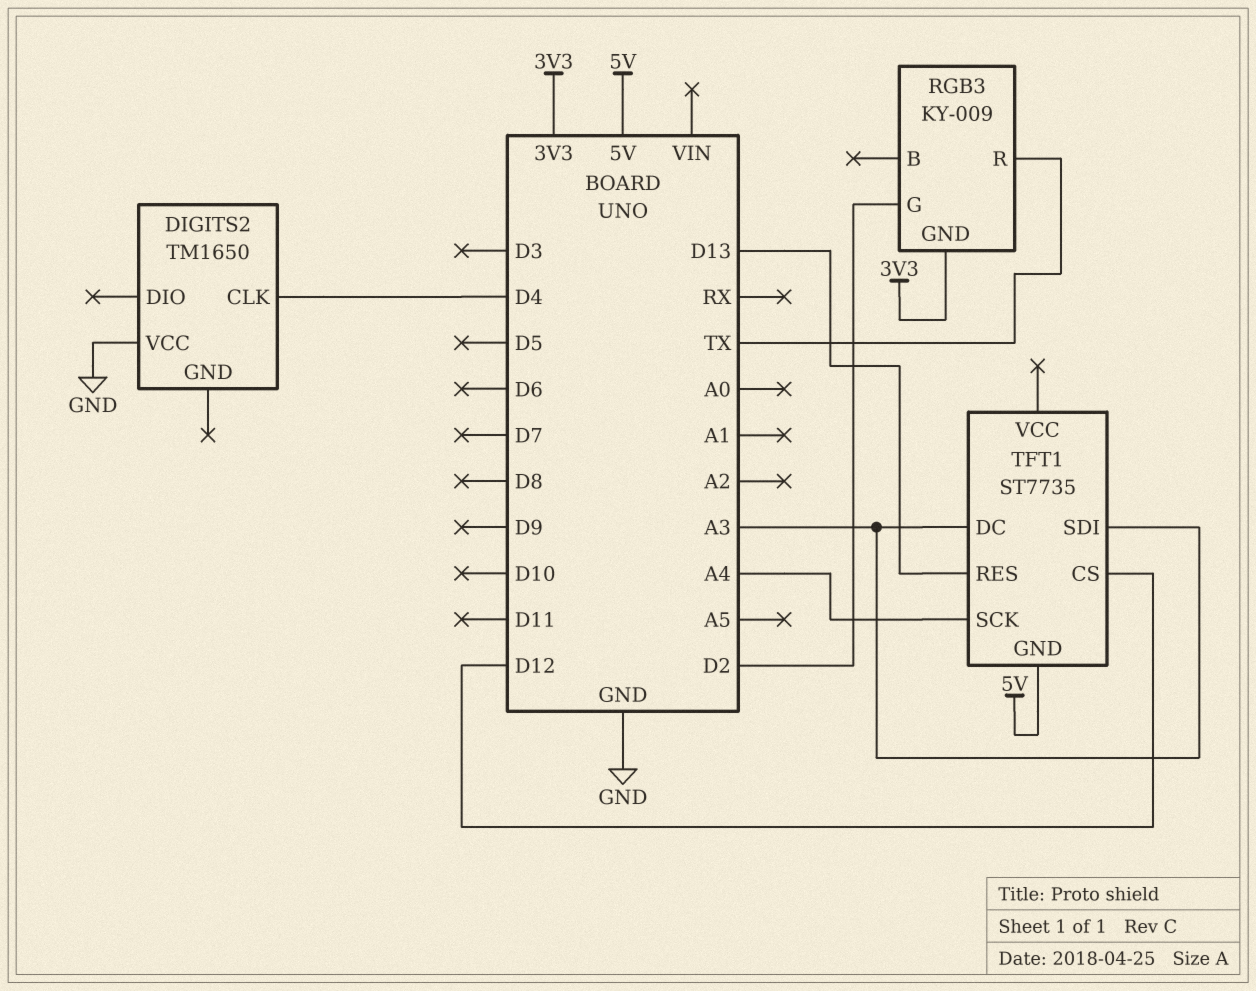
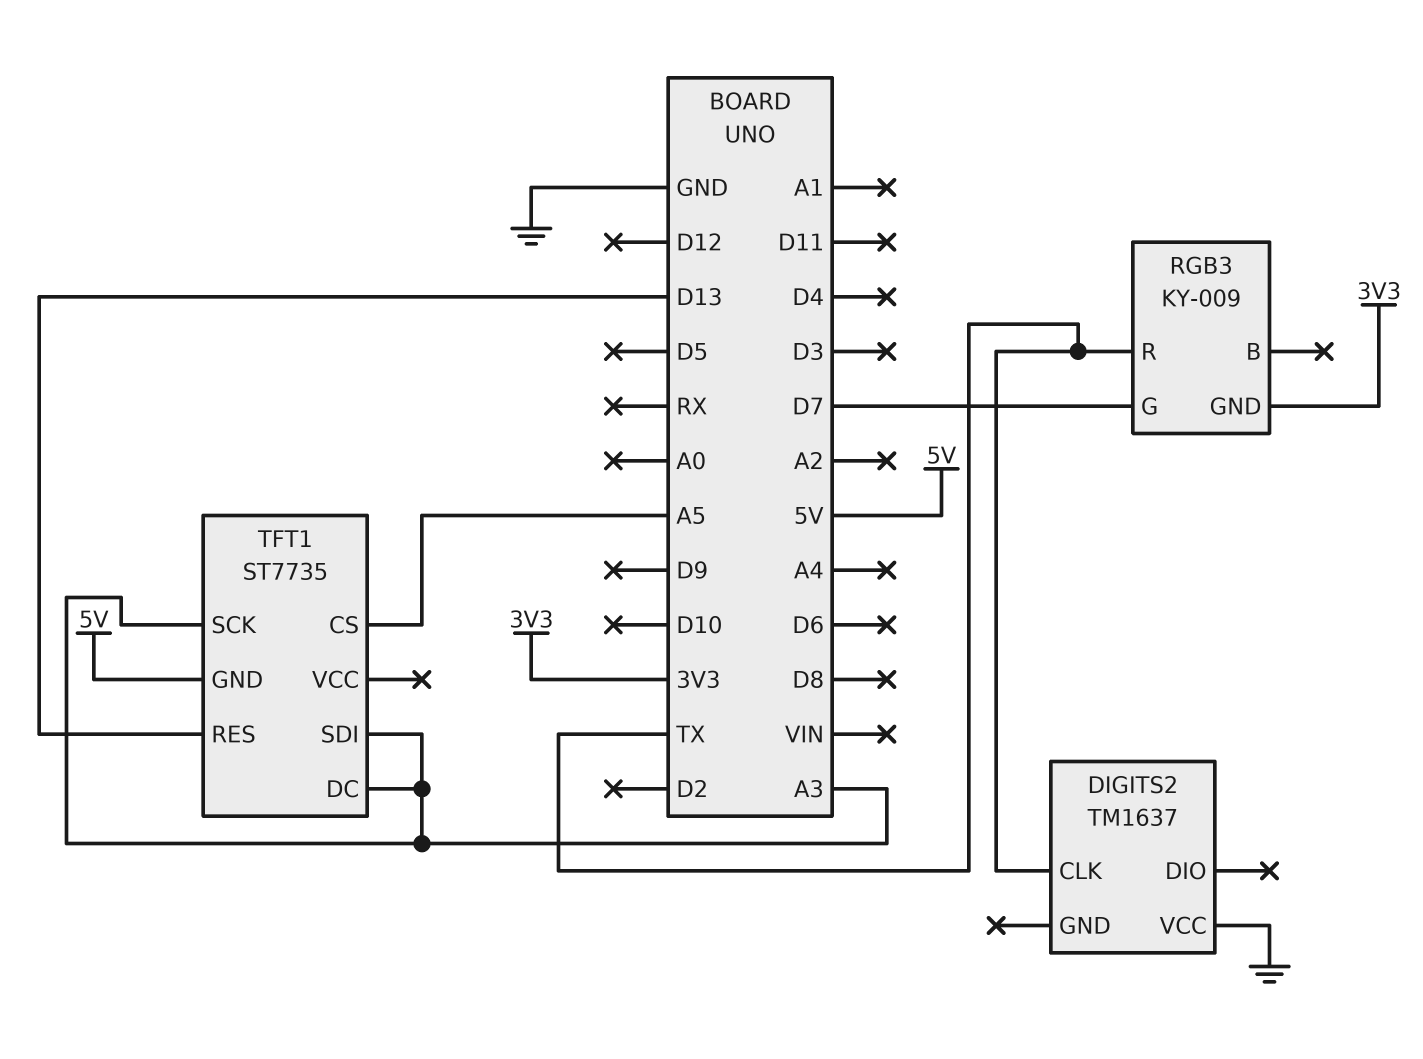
DIGITS2: TM1650 -> TM1637
DIGITS2 pin CLK: D4 -> TX
RGB3 pin G: D2 -> D7
TFT1 pin CS: D12 -> A5
TFT1 pin SCK: A4 -> A3

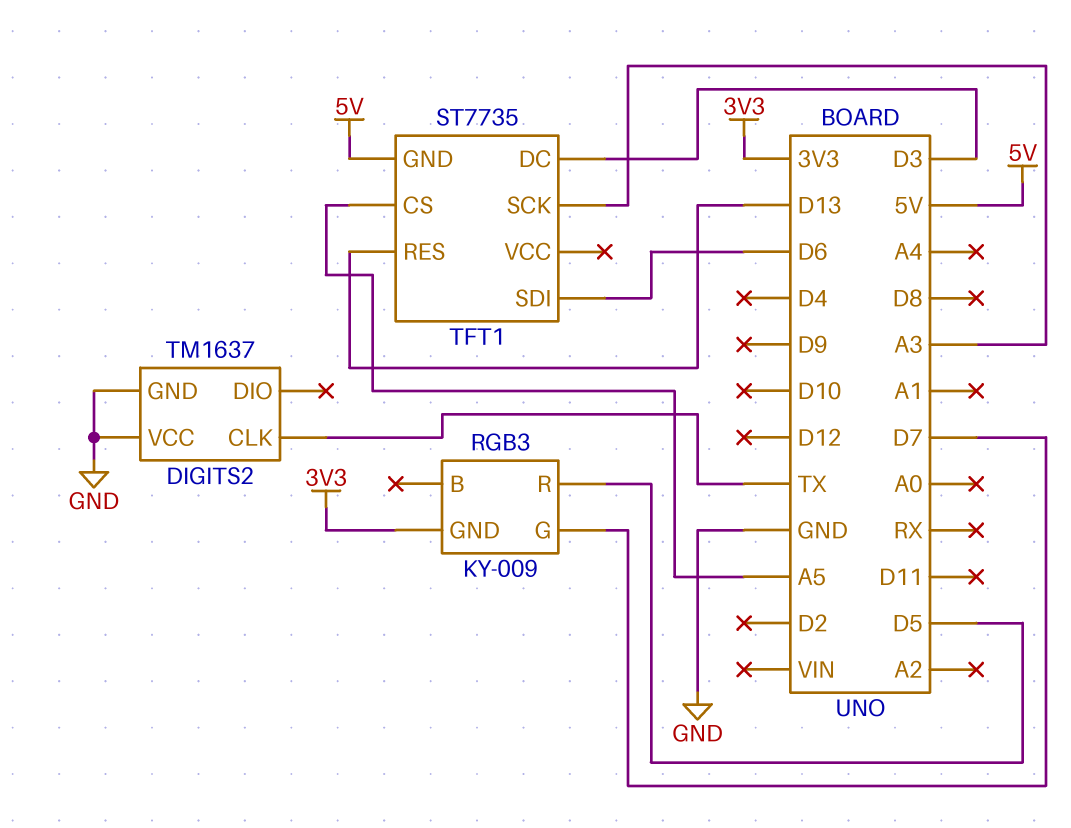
DIGITS2 pin GND: none -> GND
RGB3 pin R: TX -> D5
TFT1 pin DC: A3 -> D3
TFT1 pin SDI: A3 -> D6

